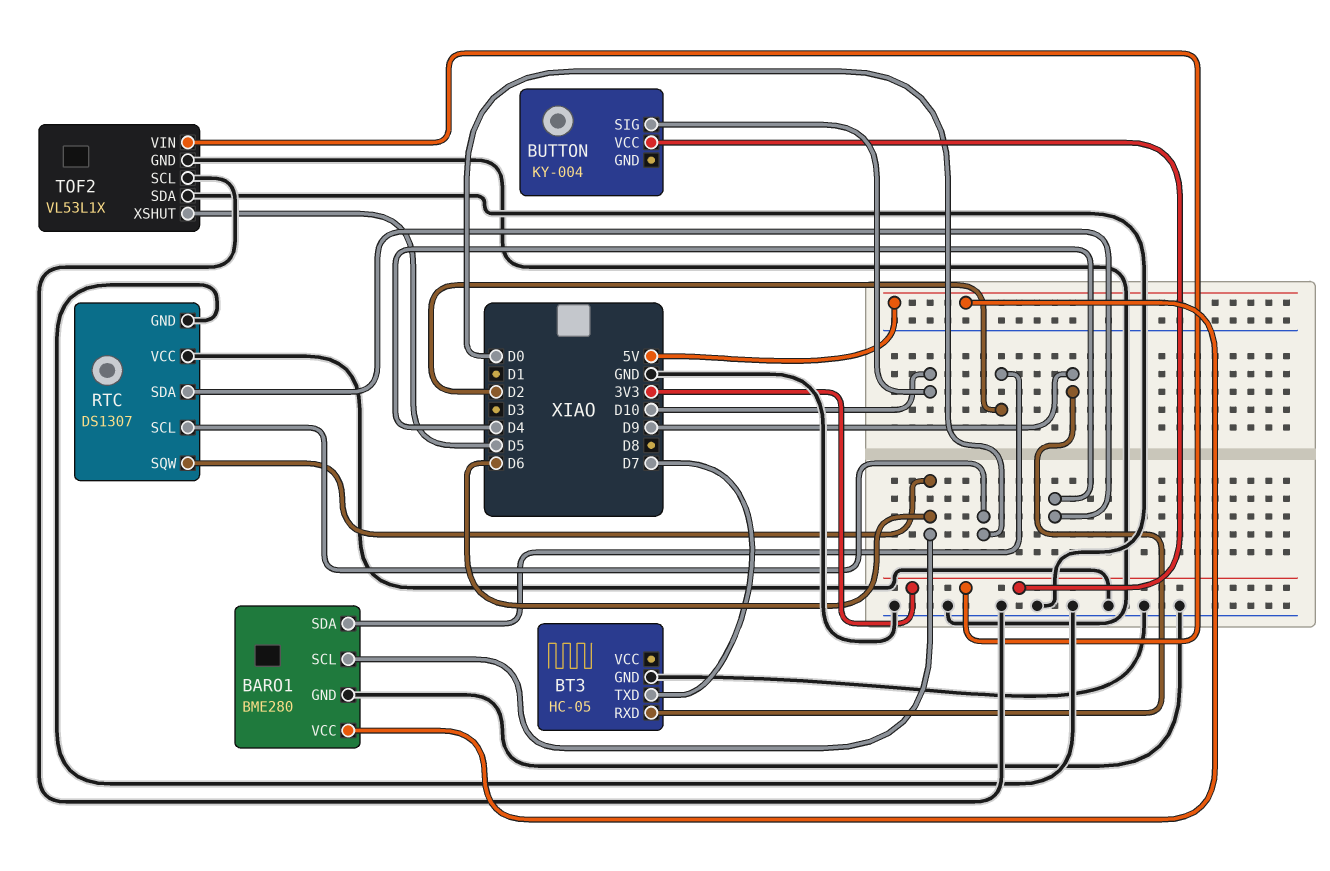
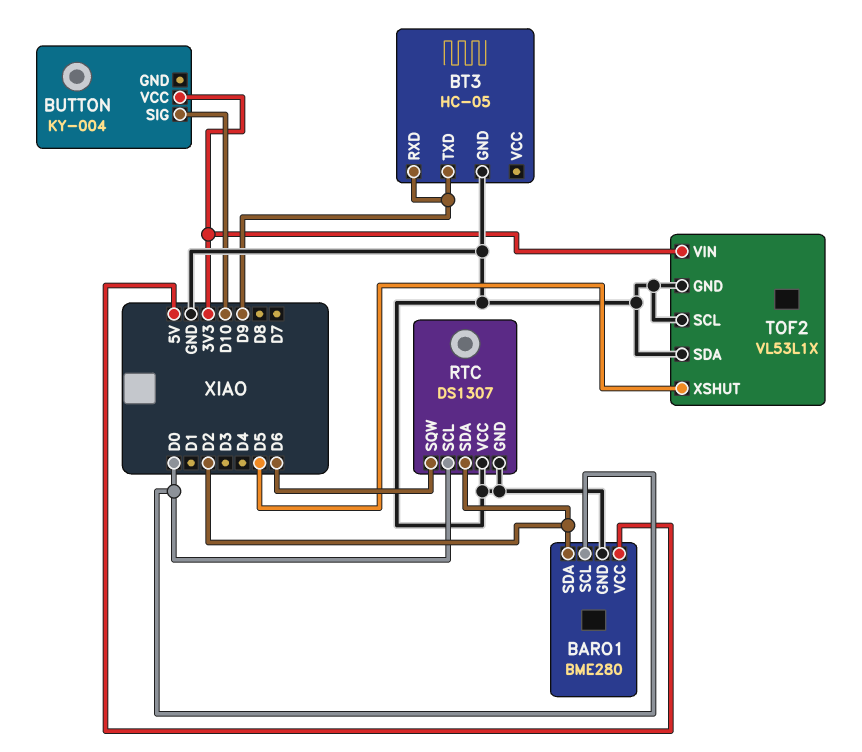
BARO1 pin SCL: D6 -> D0
BT3 pin TXD: D7 -> D9
RTC pin SDA: D4 -> D2

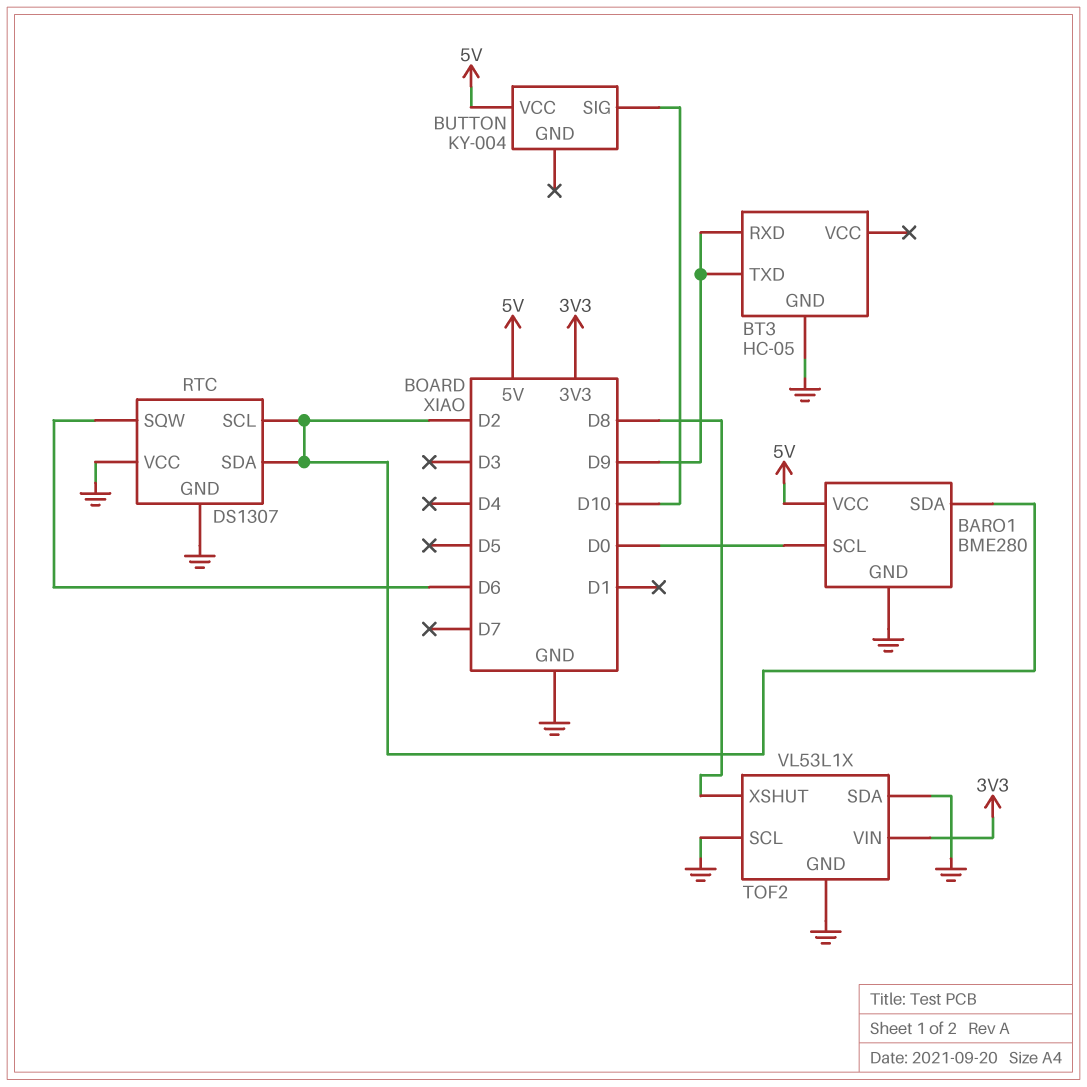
BUTTON pin VCC: 3V3 -> 5V
RTC pin SCL: D0 -> D2
TOF2 pin XSHUT: D5 -> D8

